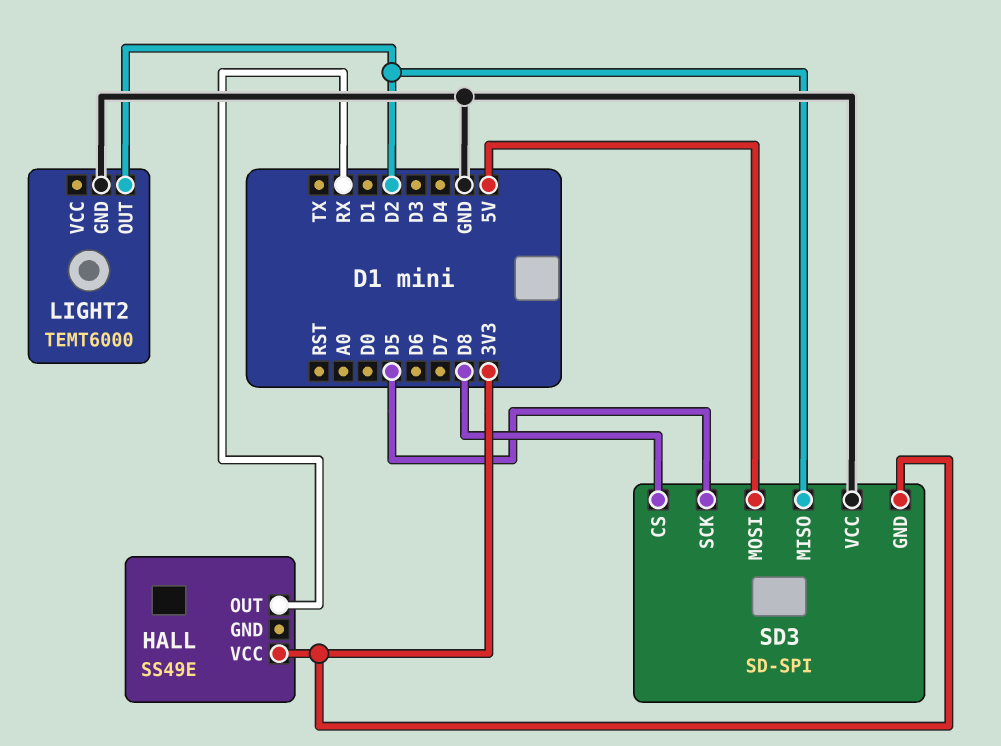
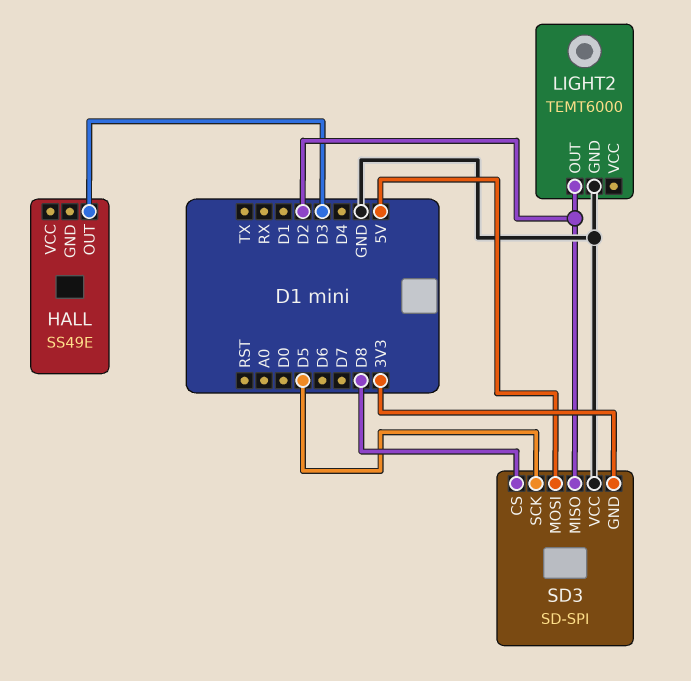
HALL pin OUT: RX -> D3
HALL pin VCC: 3V3 -> none

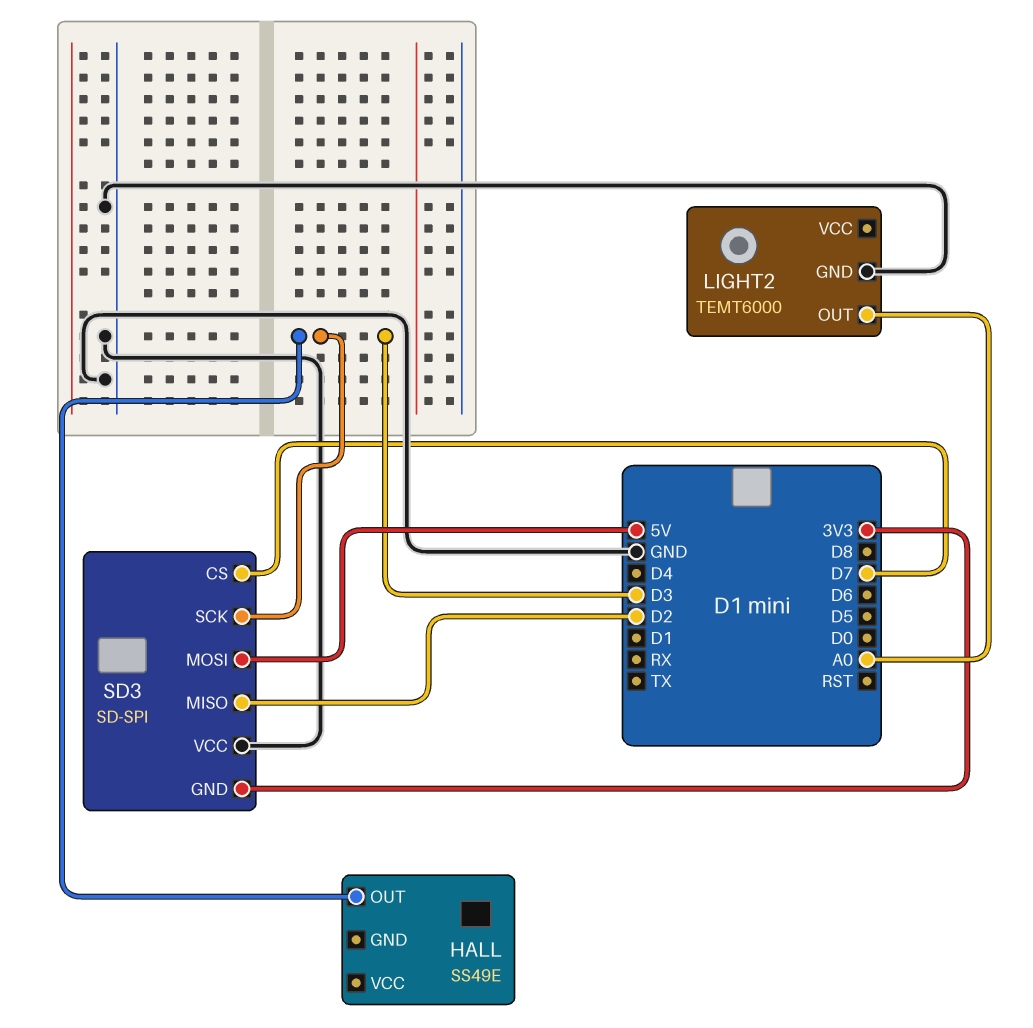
LIGHT2 pin OUT: D2 -> A0
SD3 pin CS: D8 -> D7
SD3 pin SCK: D5 -> D3

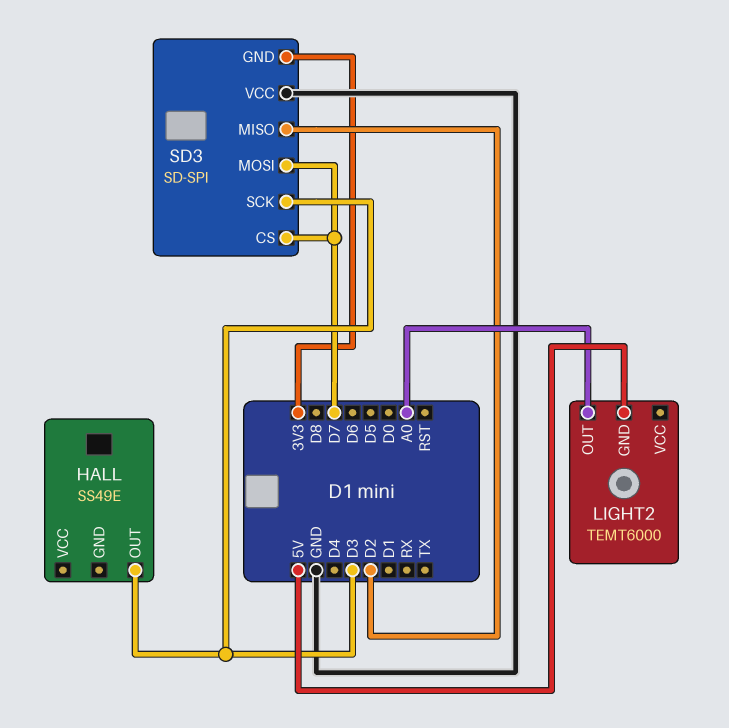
LIGHT2 pin GND: GND -> 5V
SD3 pin MOSI: 5V -> D7

